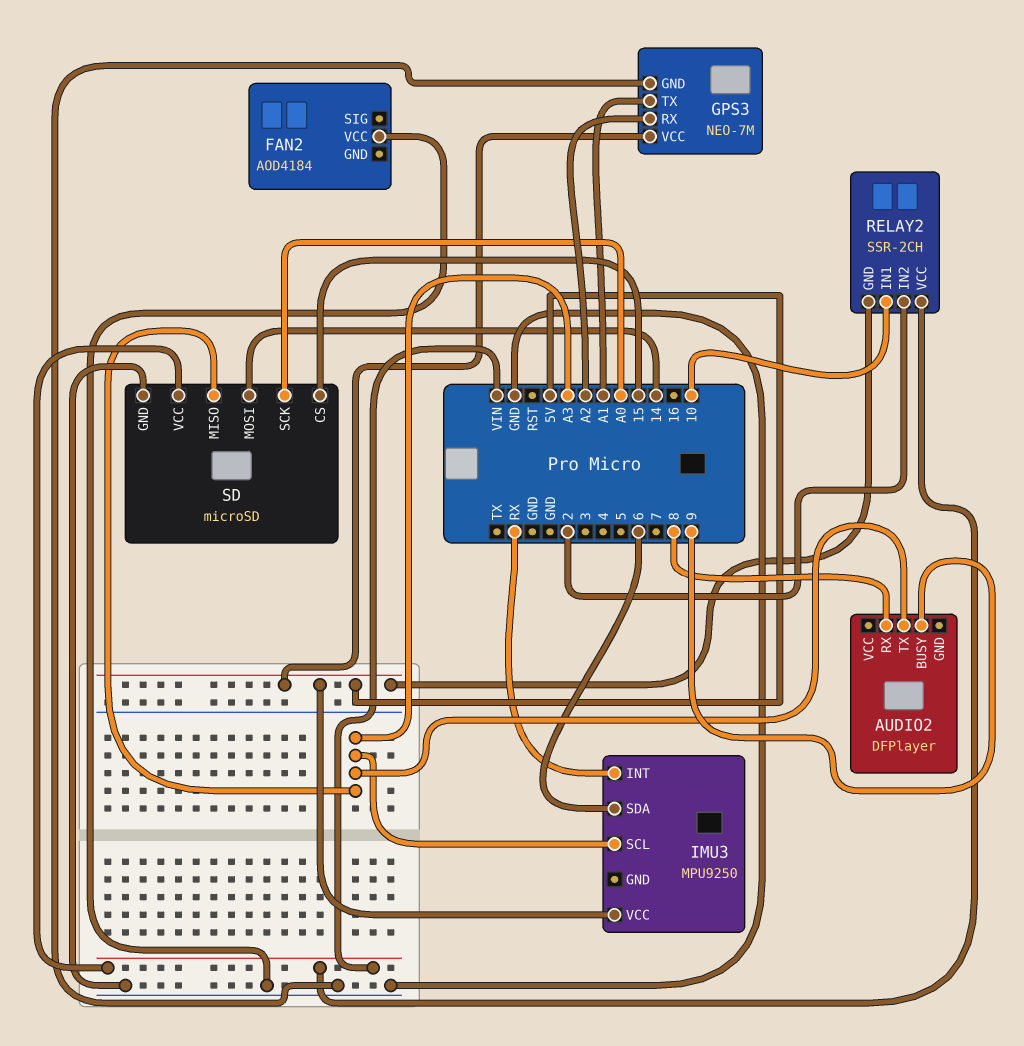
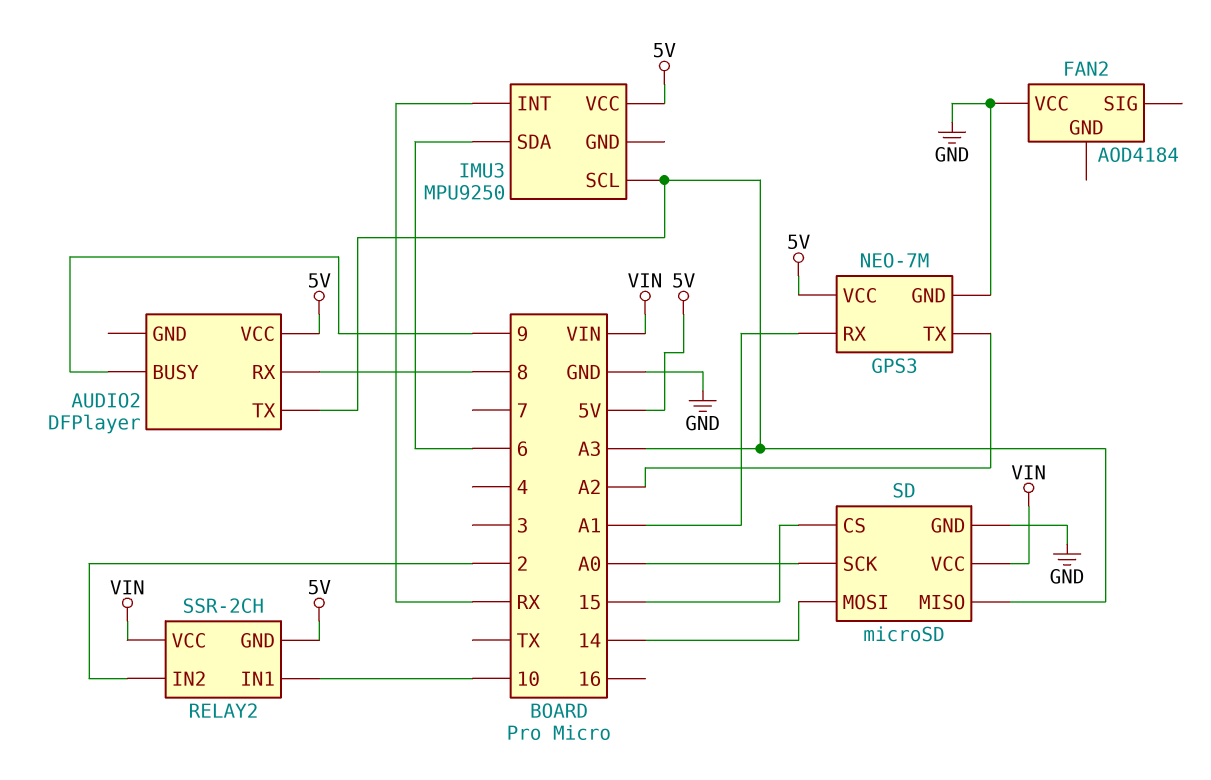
AUDIO2 pin VCC: none -> 5V
GPS3 pin RX: A2 -> A1
GPS3 pin TX: A1 -> A2

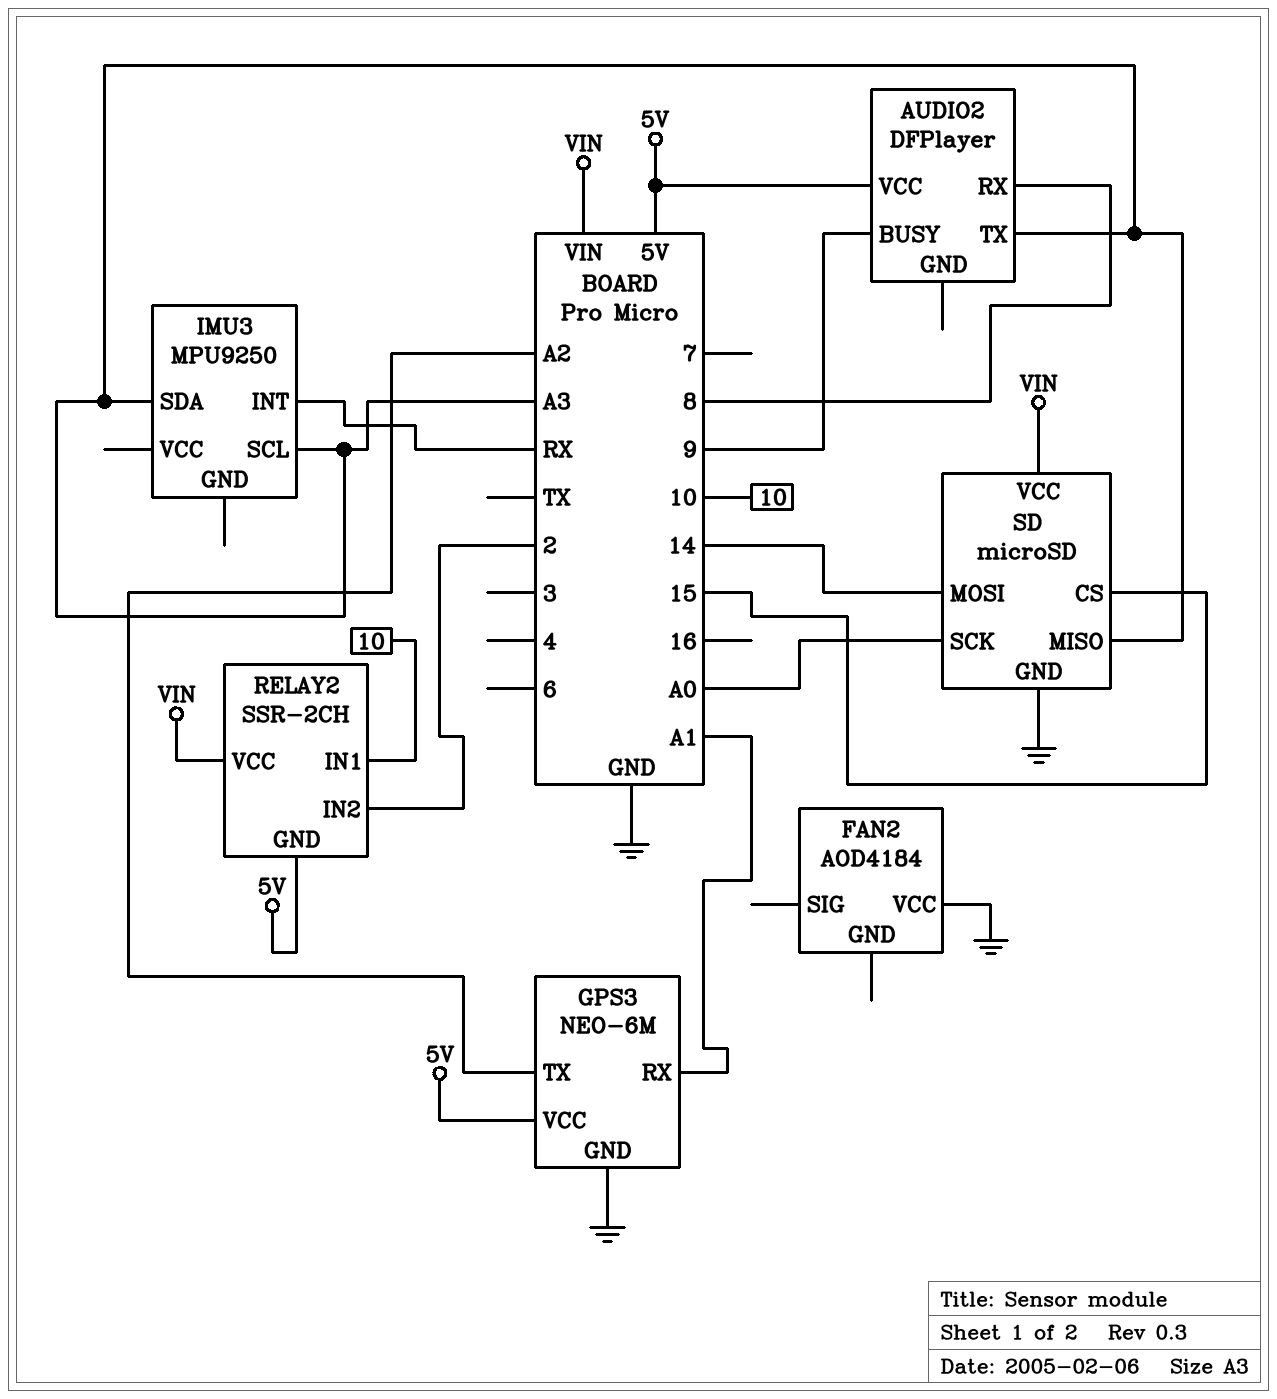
GPS3: NEO-7M -> NEO-6M
IMU3 pin SDA: 6 -> A3
IMU3 pin VCC: 5V -> none

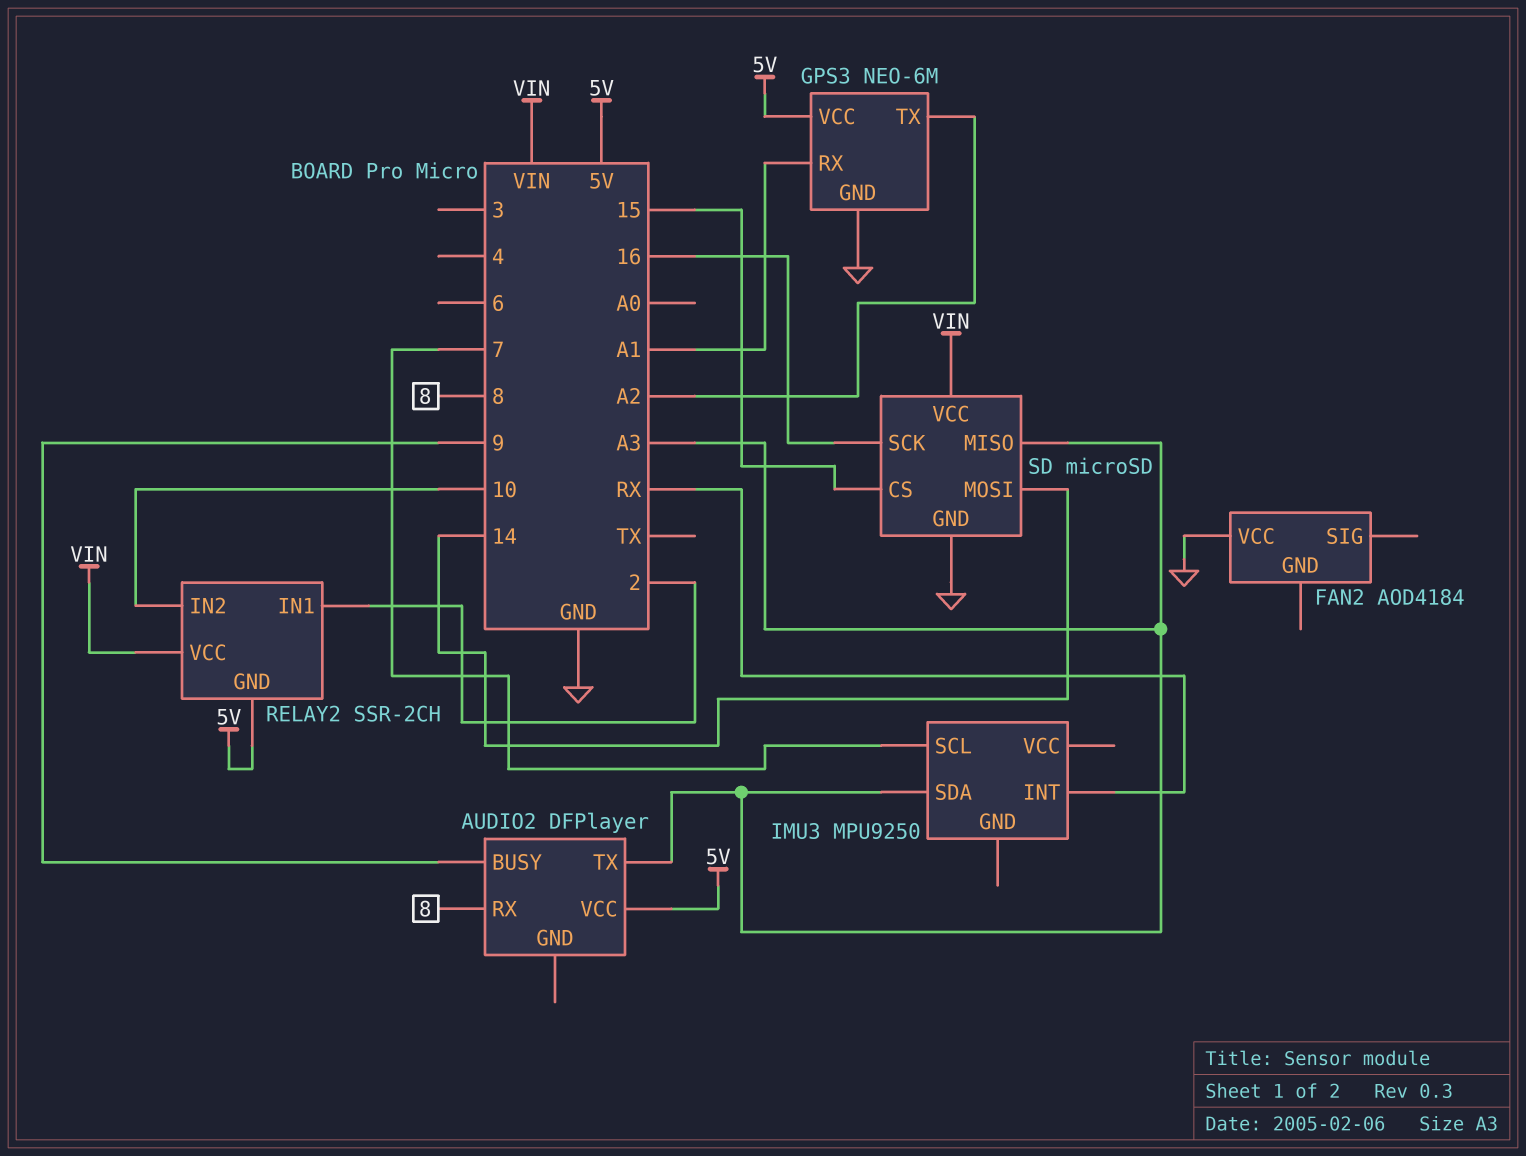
IMU3 pin SCL: A3 -> 7
RELAY2 pin IN1: 10 -> 2
RELAY2 pin IN2: 2 -> 10
SD pin SCK: A0 -> 16

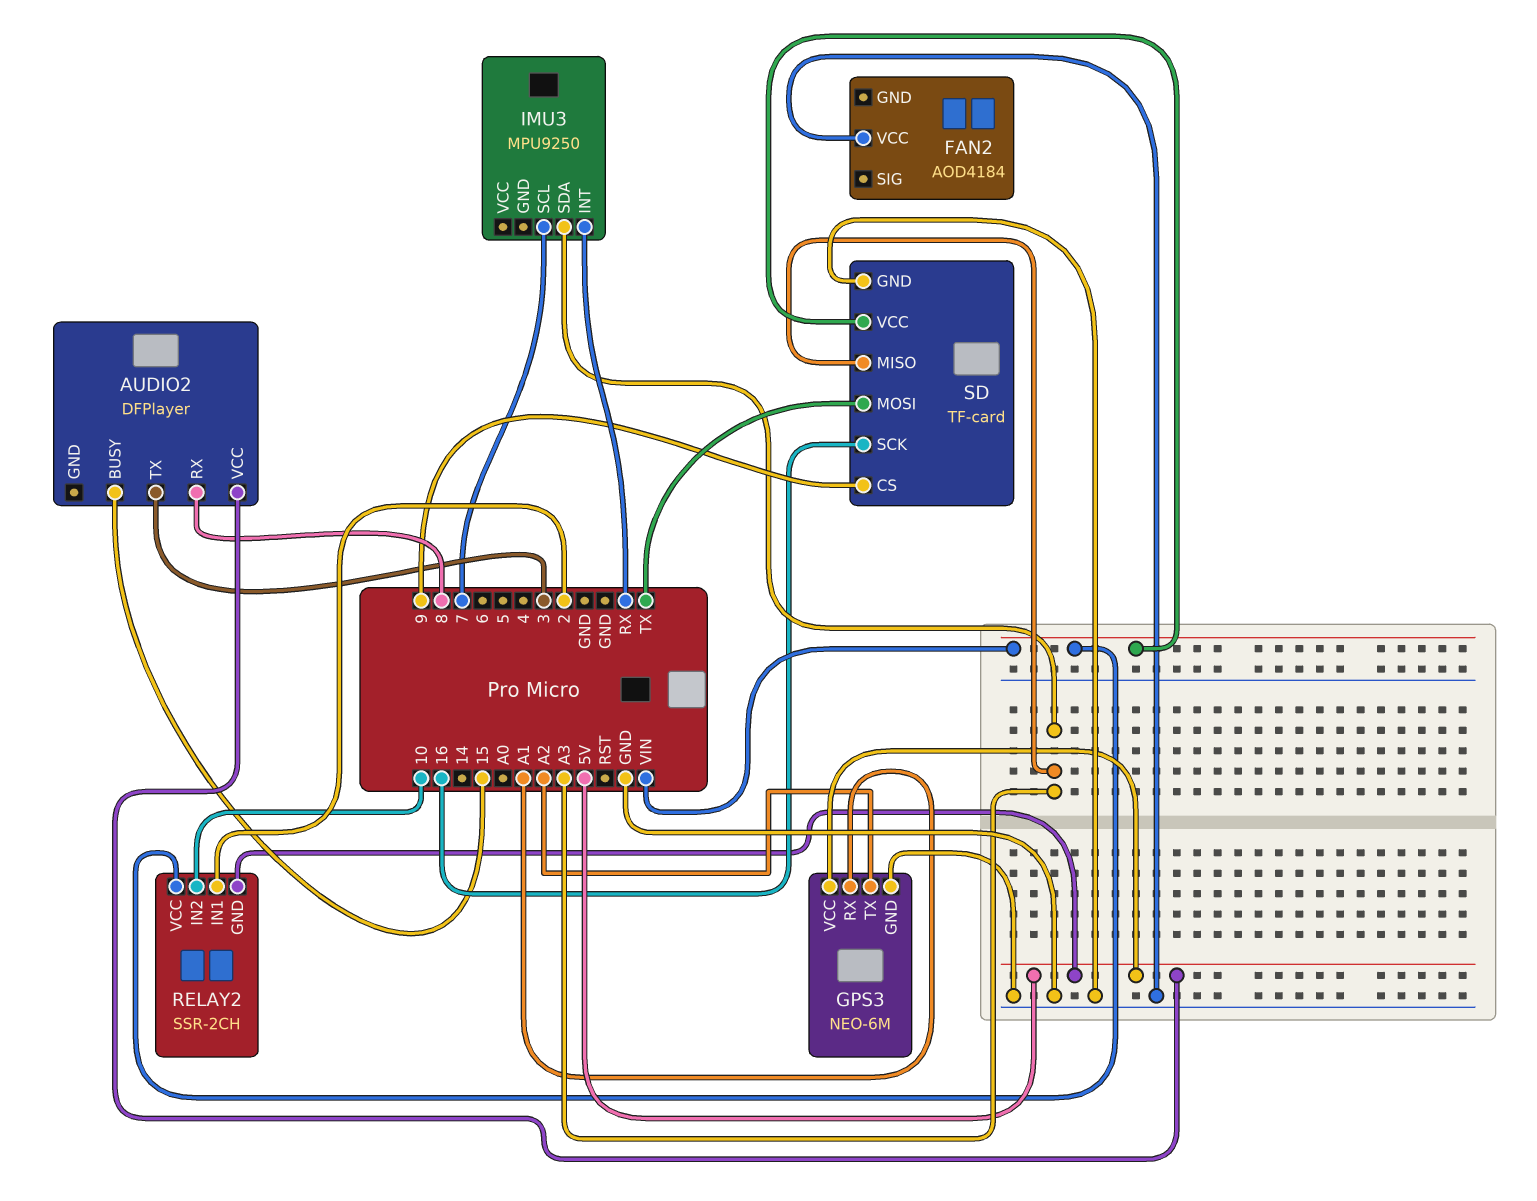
AUDIO2 pin BUSY: 9 -> 15
AUDIO2 pin TX: A3 -> 3
SD: microSD -> TF-card
SD pin CS: 15 -> 9
SD pin MOSI: 14 -> TX

